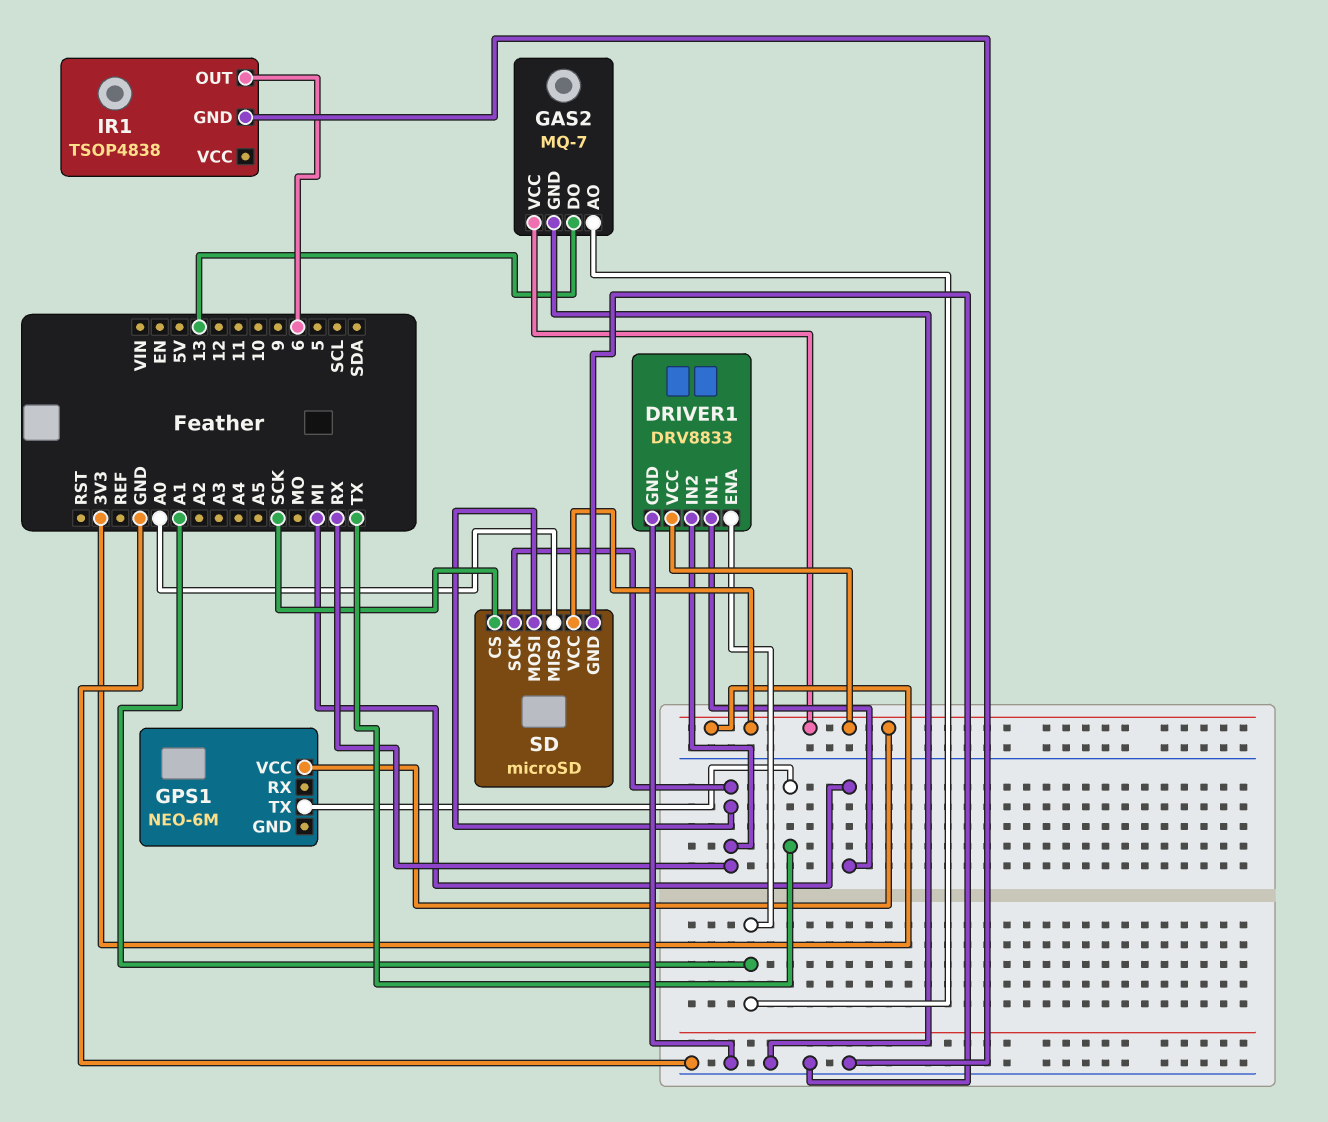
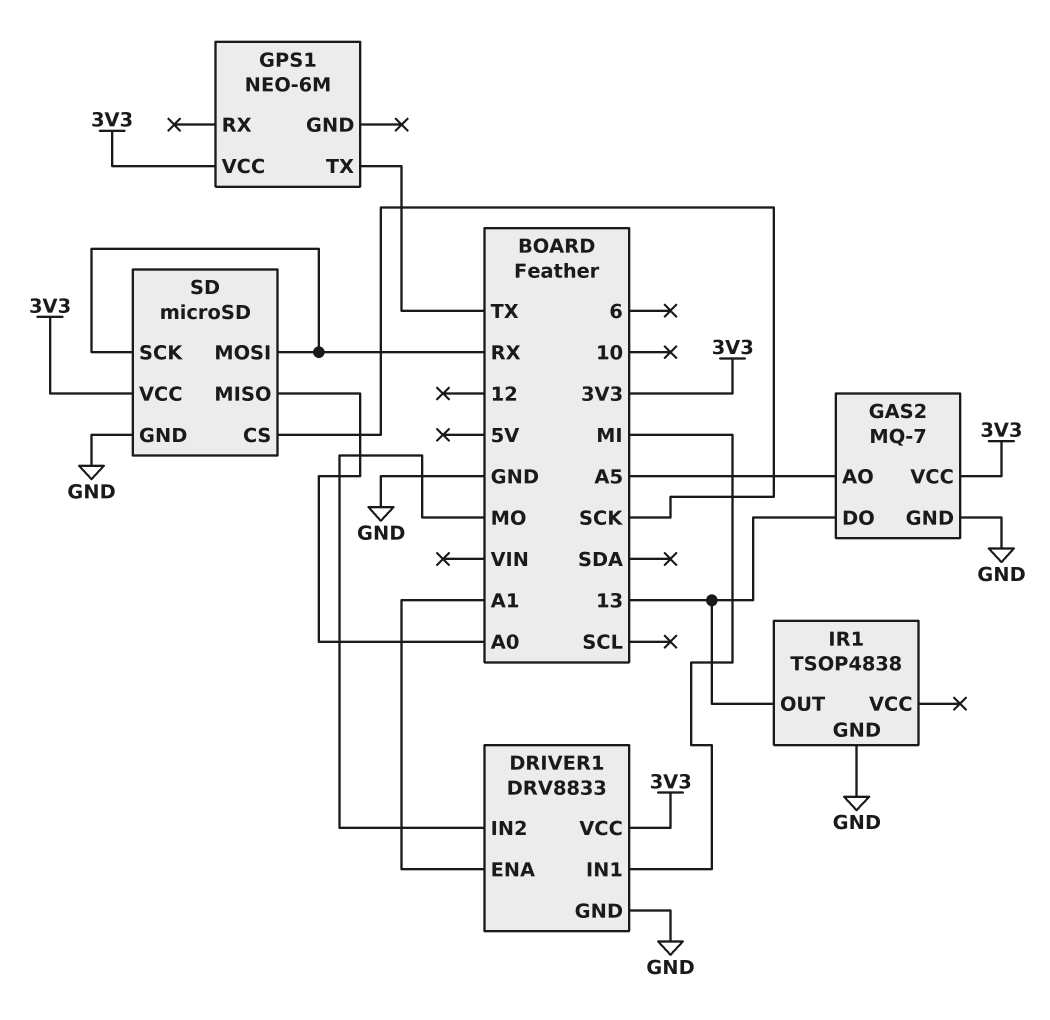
DRIVER1 pin IN2: RX -> MO
GAS2 pin AO: A1 -> A5
IR1 pin OUT: 6 -> 13

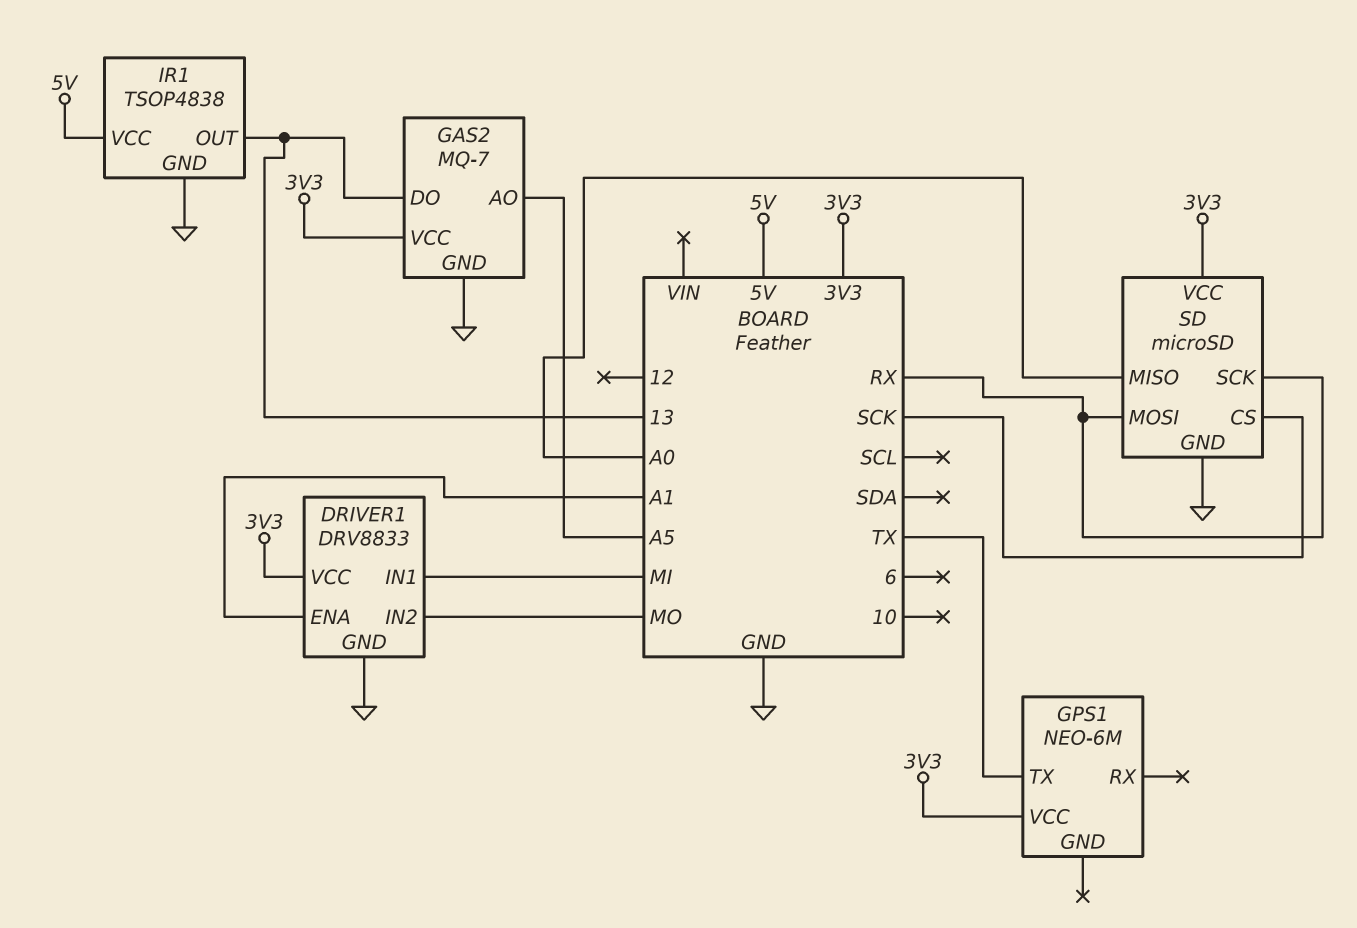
IR1 pin VCC: none -> 5V

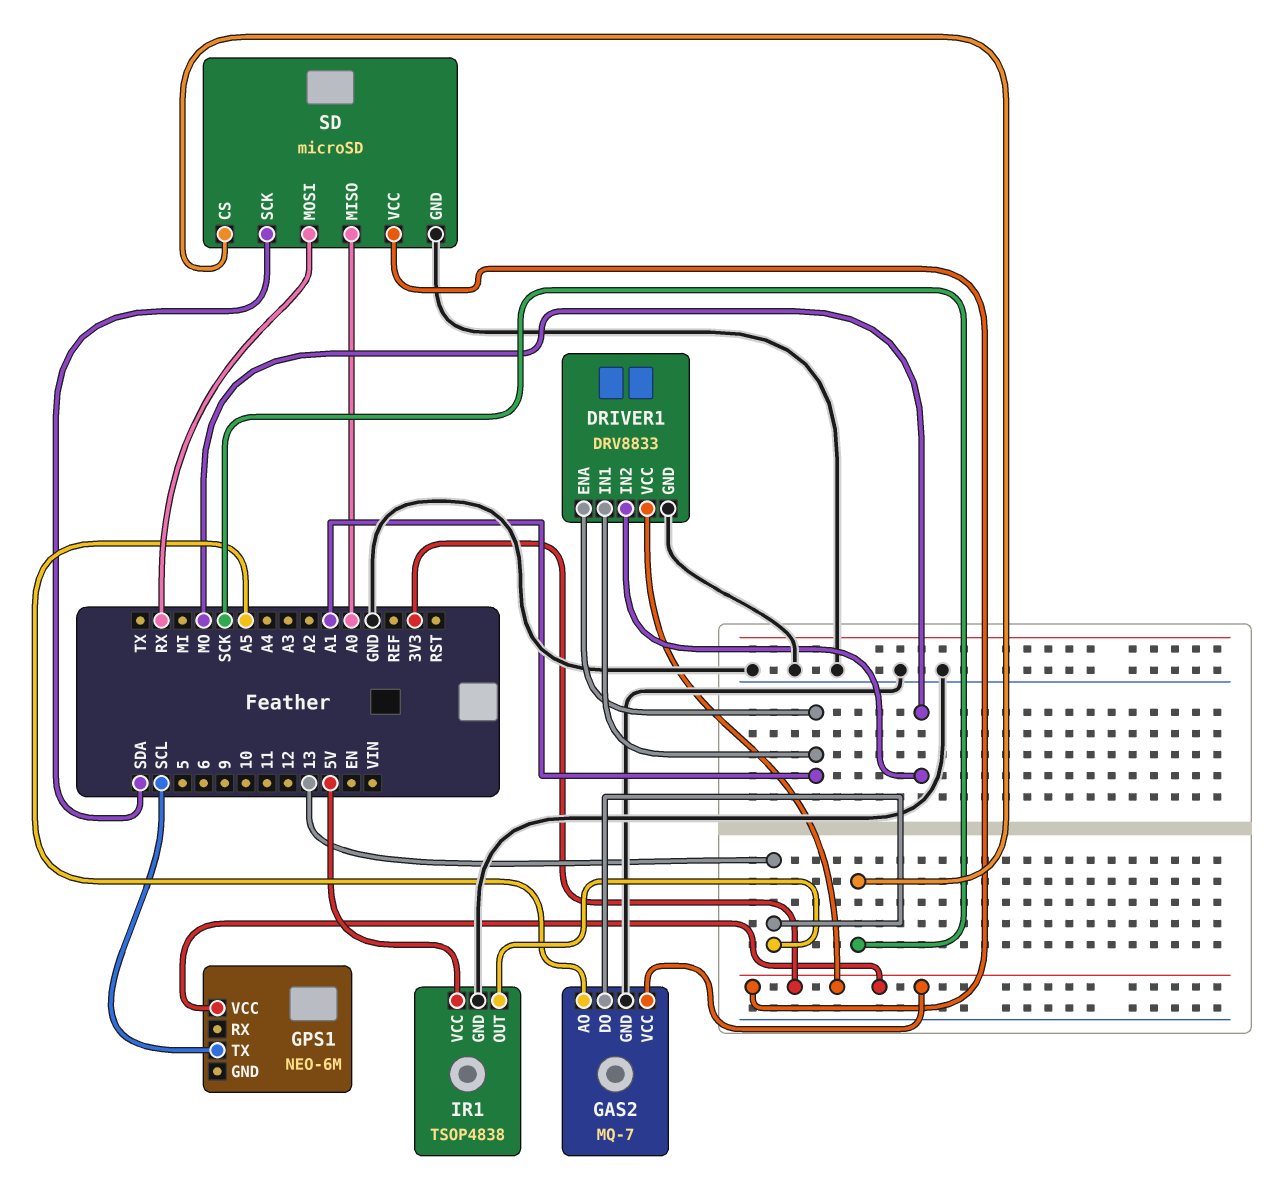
DRIVER1 pin IN1: MI -> A1
GPS1 pin TX: TX -> SCL
SD pin SCK: RX -> SDA

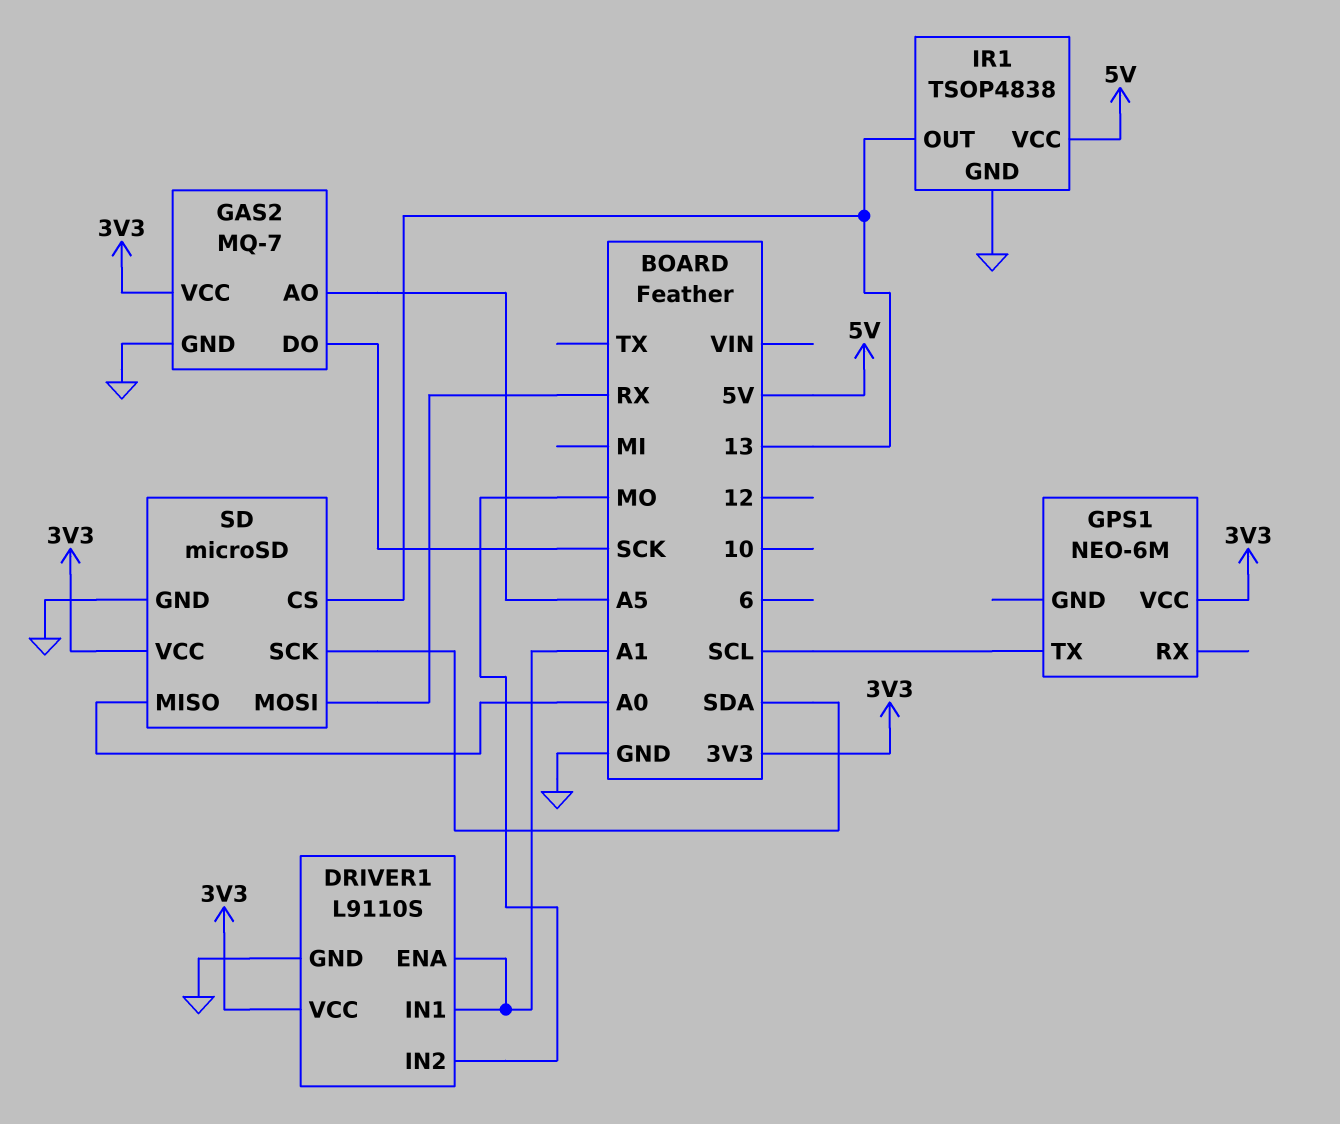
DRIVER1: DRV8833 -> L9110S
GAS2 pin DO: 13 -> SCK
SD pin CS: SCK -> 13

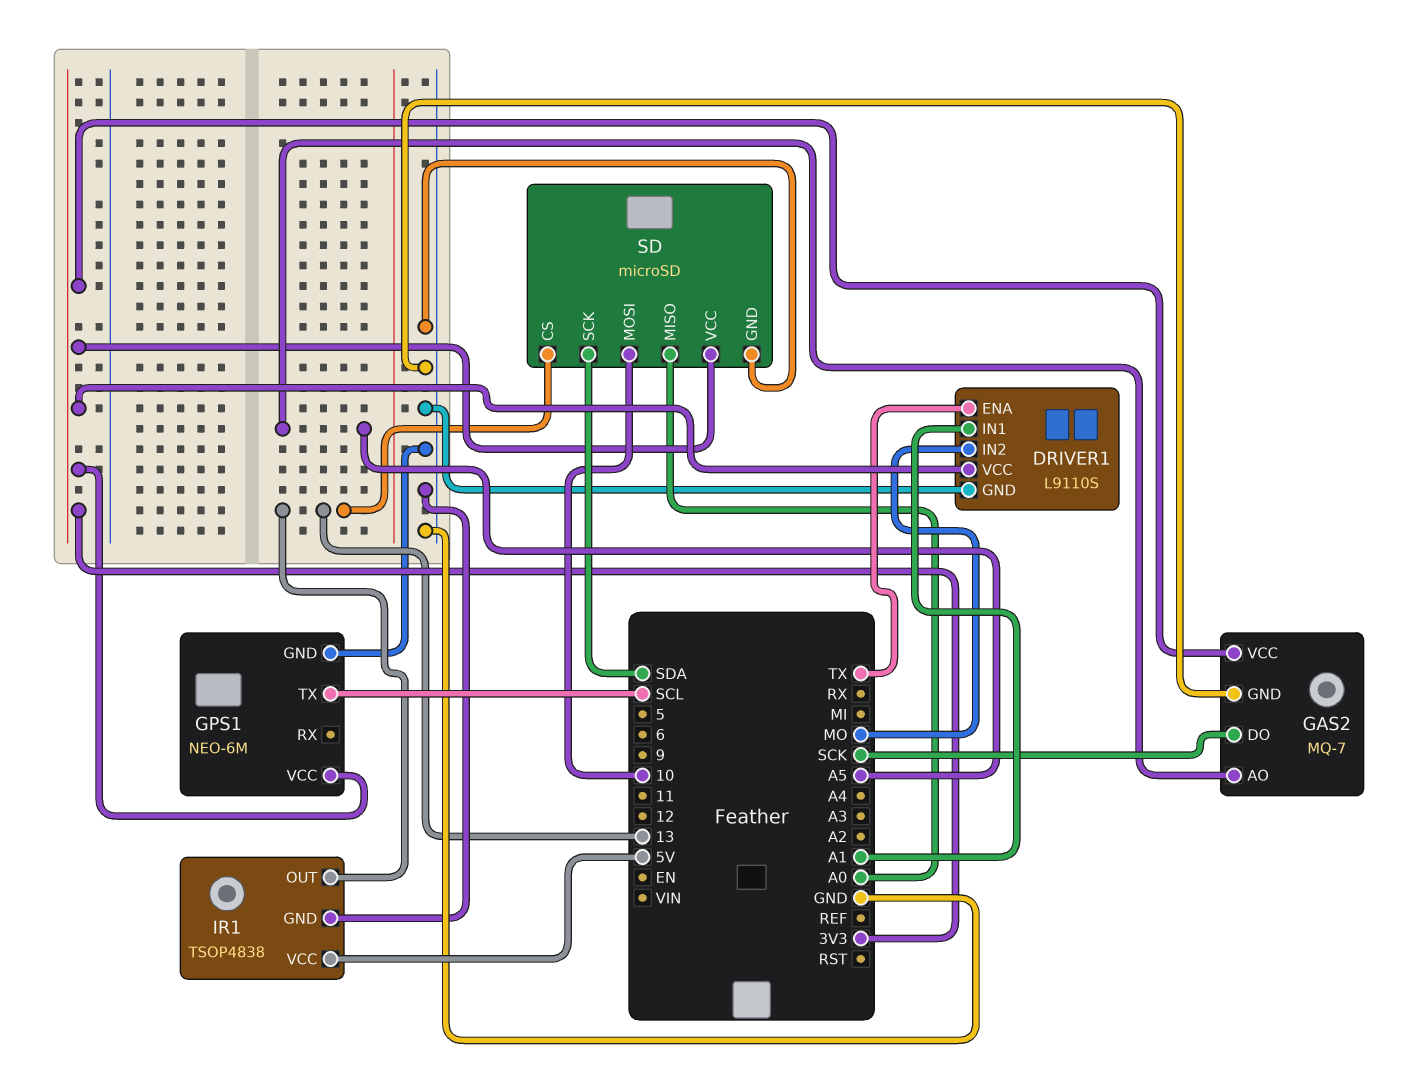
DRIVER1 pin ENA: A1 -> TX
GPS1 pin GND: none -> GND
SD pin MOSI: RX -> 10

